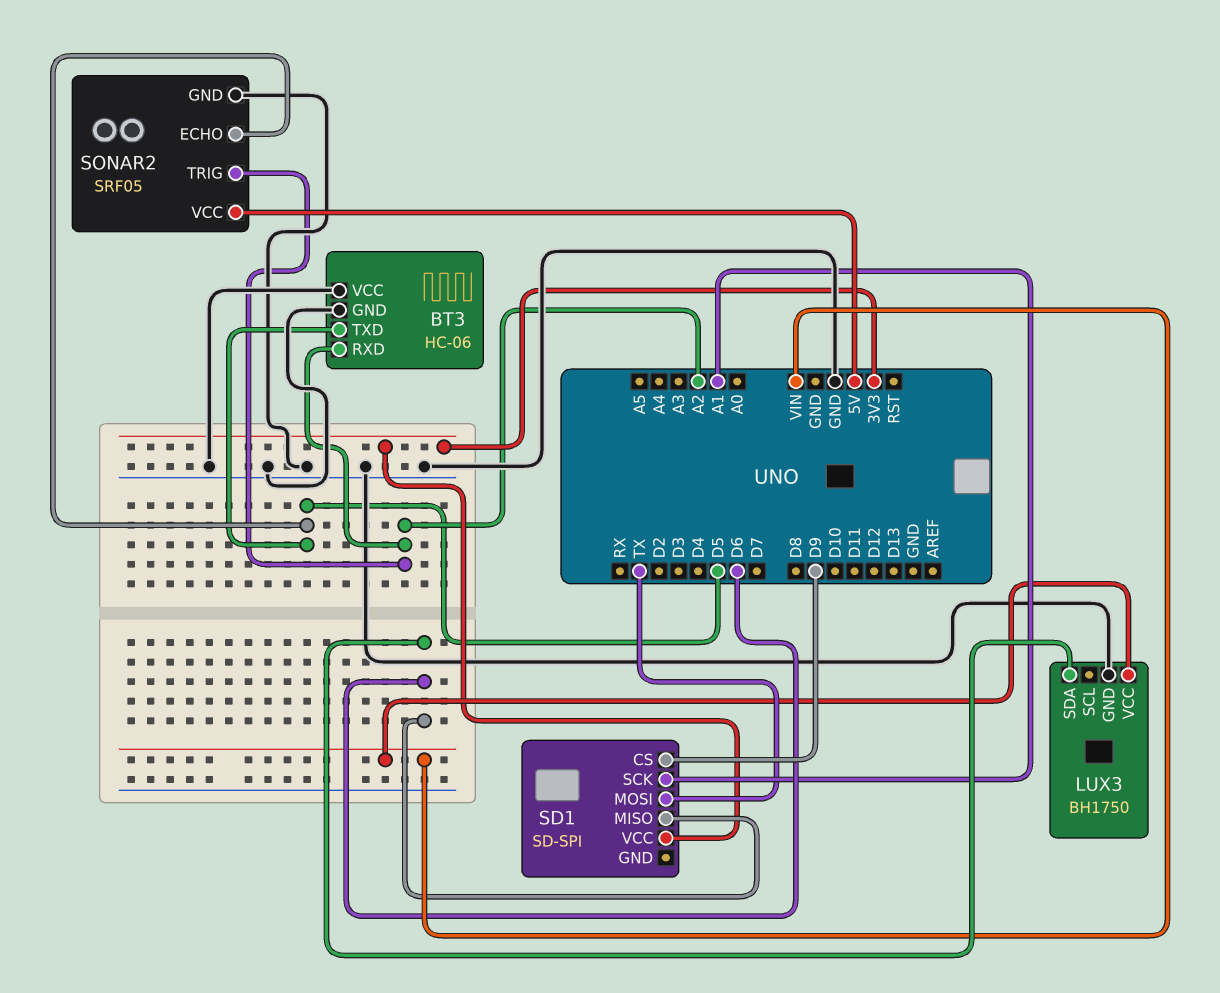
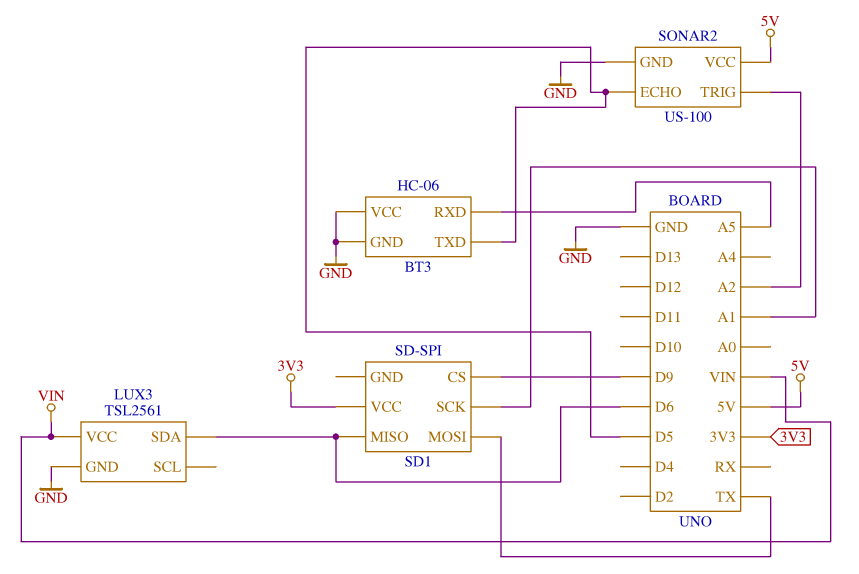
BT3 pin RXD: A2 -> A5
LUX3: BH1750 -> TSL2561
SONAR2: SRF05 -> US-100

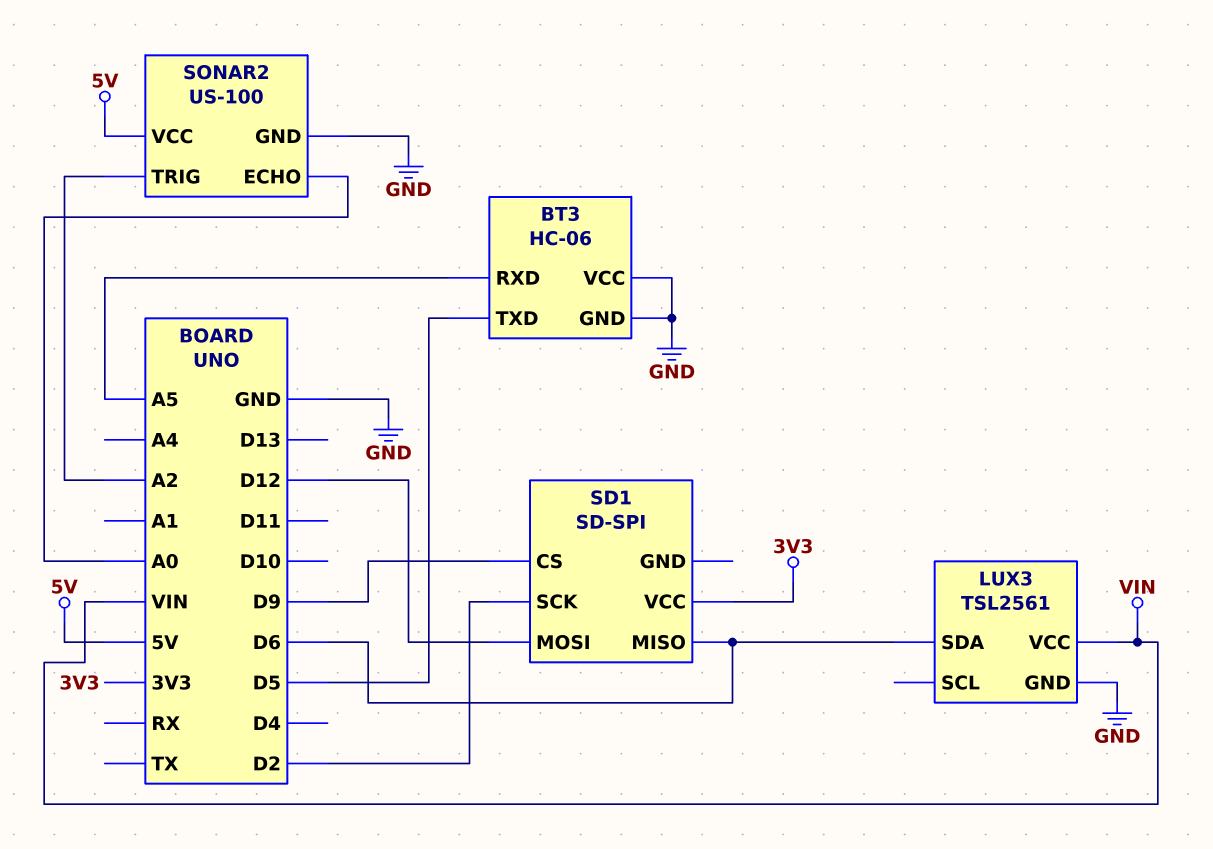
SD1 pin MOSI: TX -> D12
SD1 pin SCK: A1 -> D2
SONAR2 pin ECHO: D5 -> A0

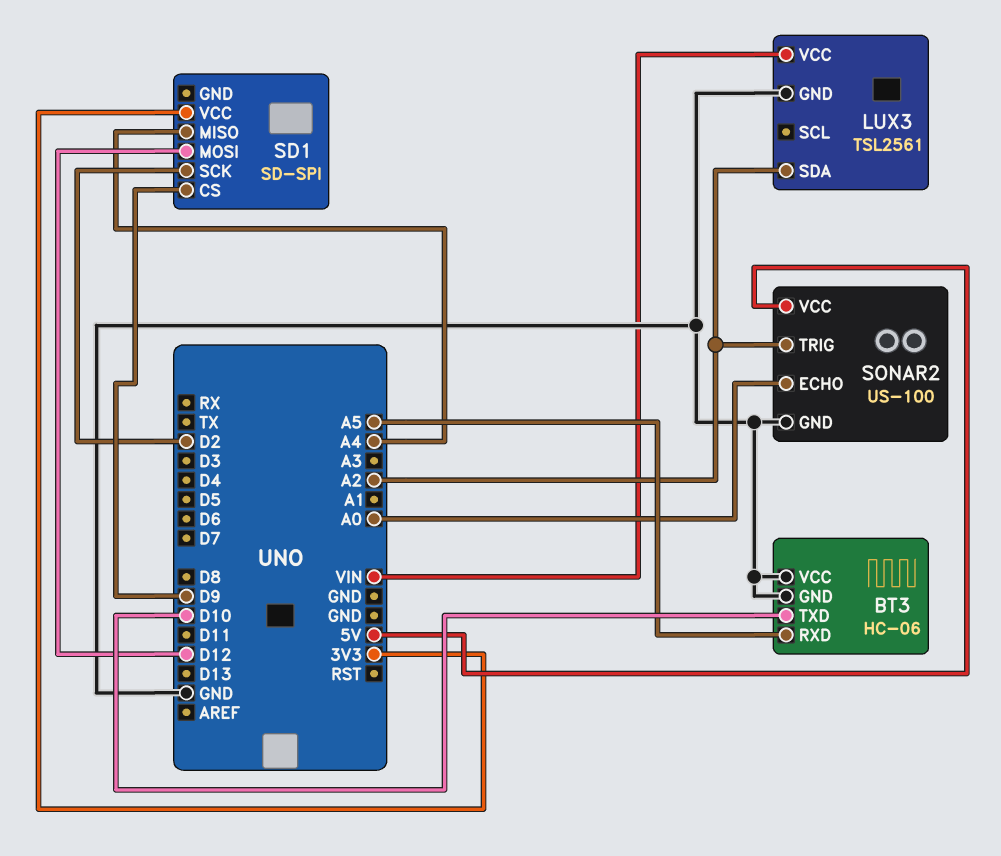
BT3 pin TXD: D5 -> D10
LUX3 pin SDA: D6 -> A2
SD1 pin MISO: D6 -> A4

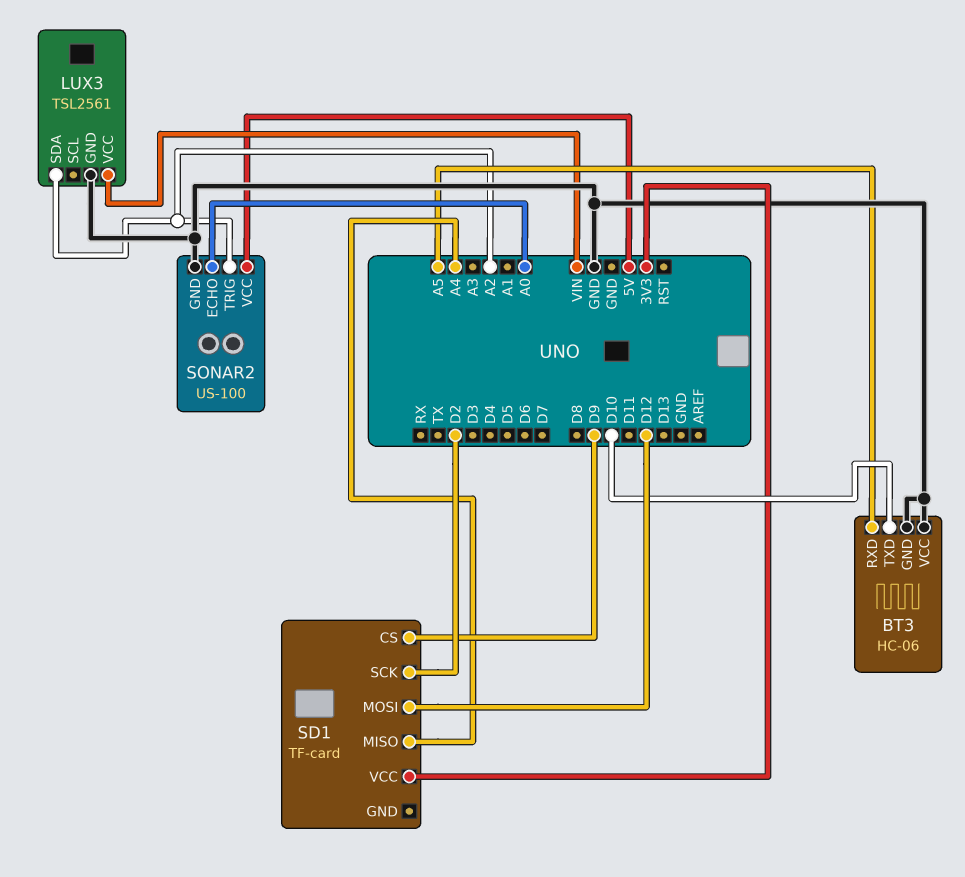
SD1: SD-SPI -> TF-card

